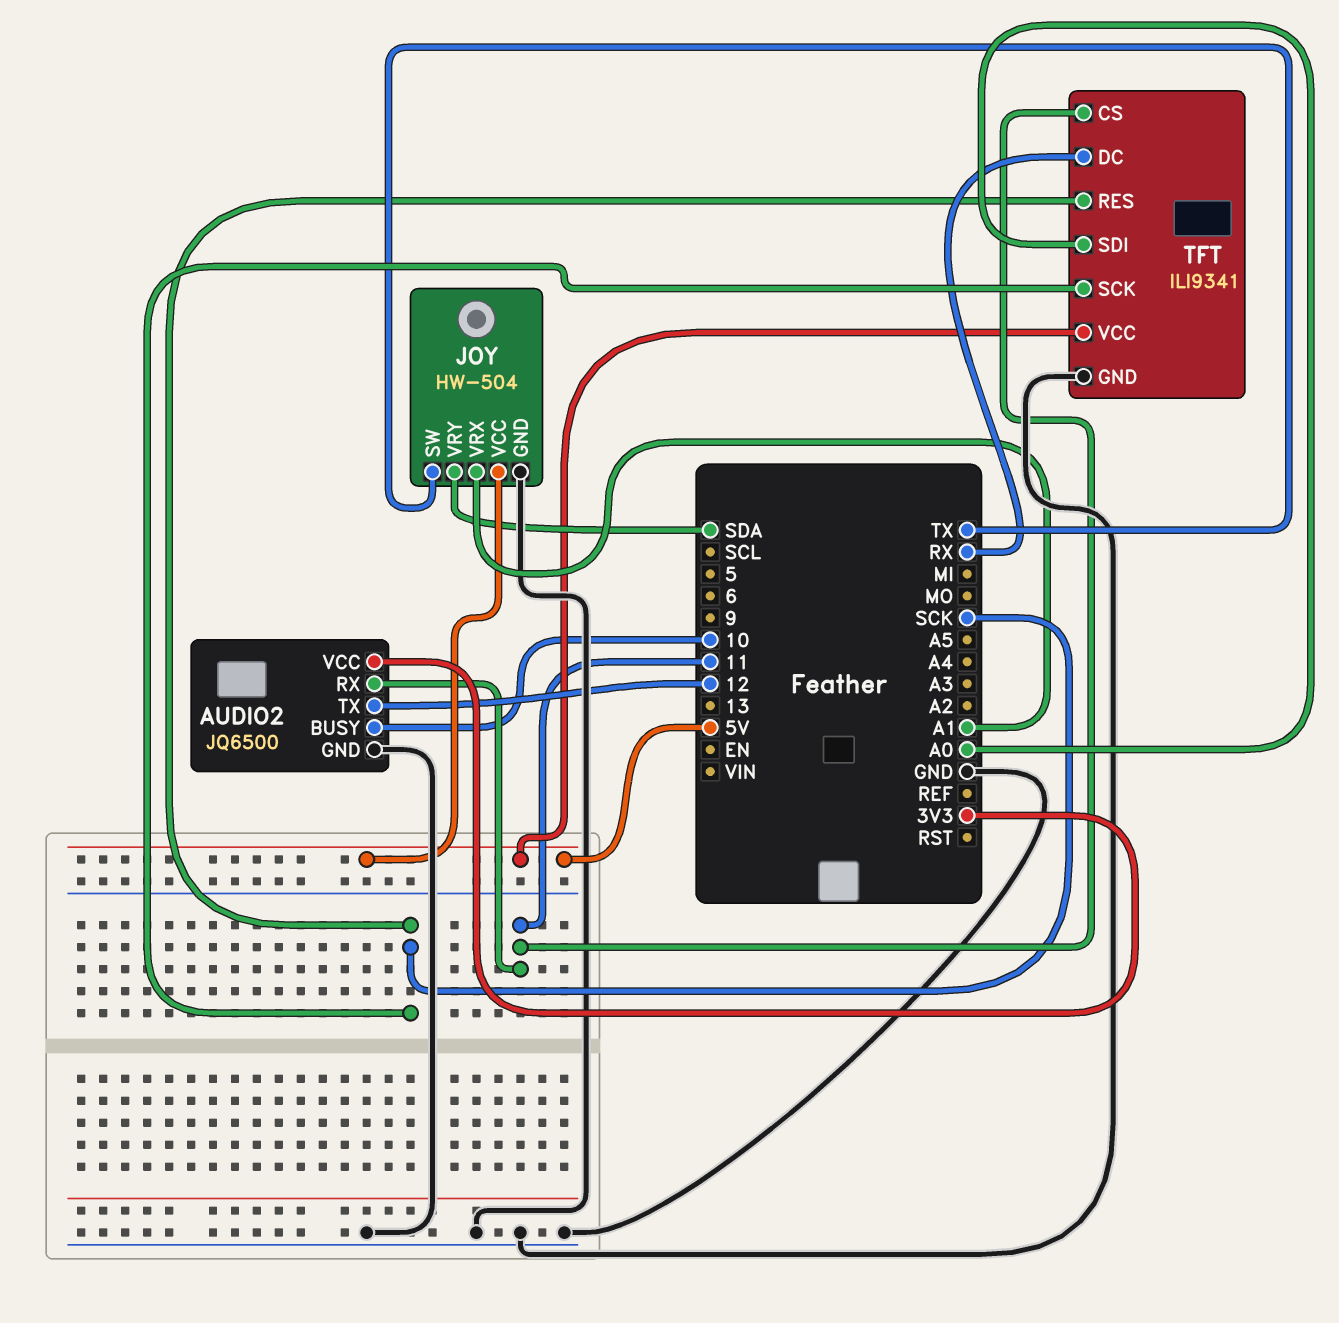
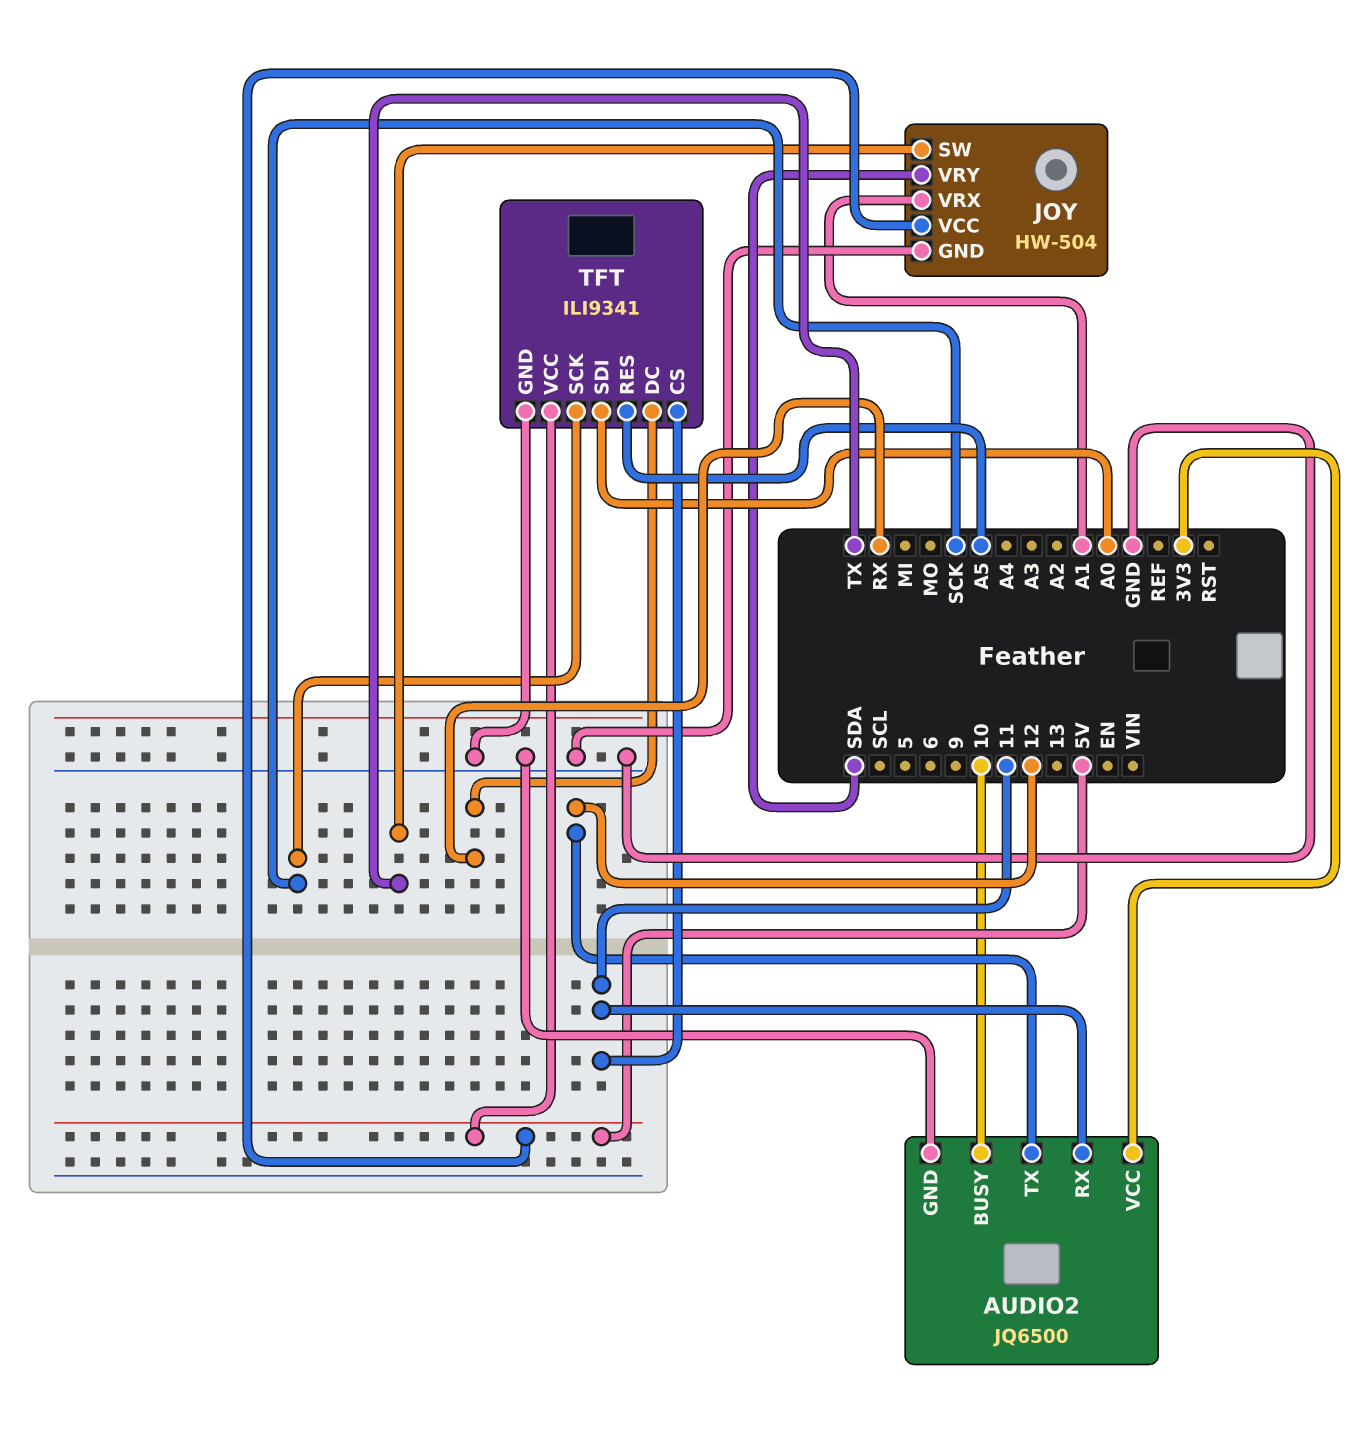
TFT pin RES: SCK -> A5

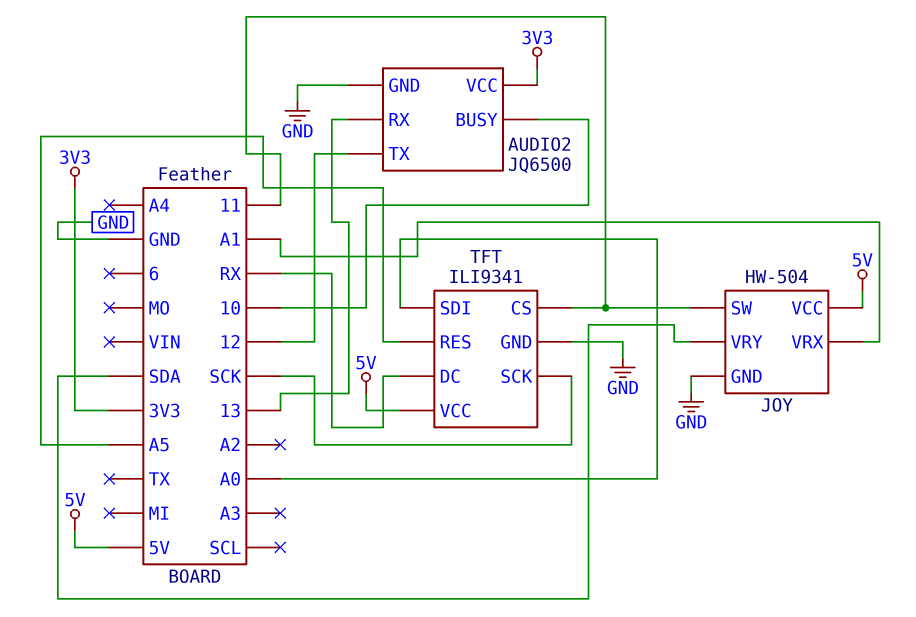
AUDIO2 pin RX: 11 -> 13
JOY pin SW: TX -> 11

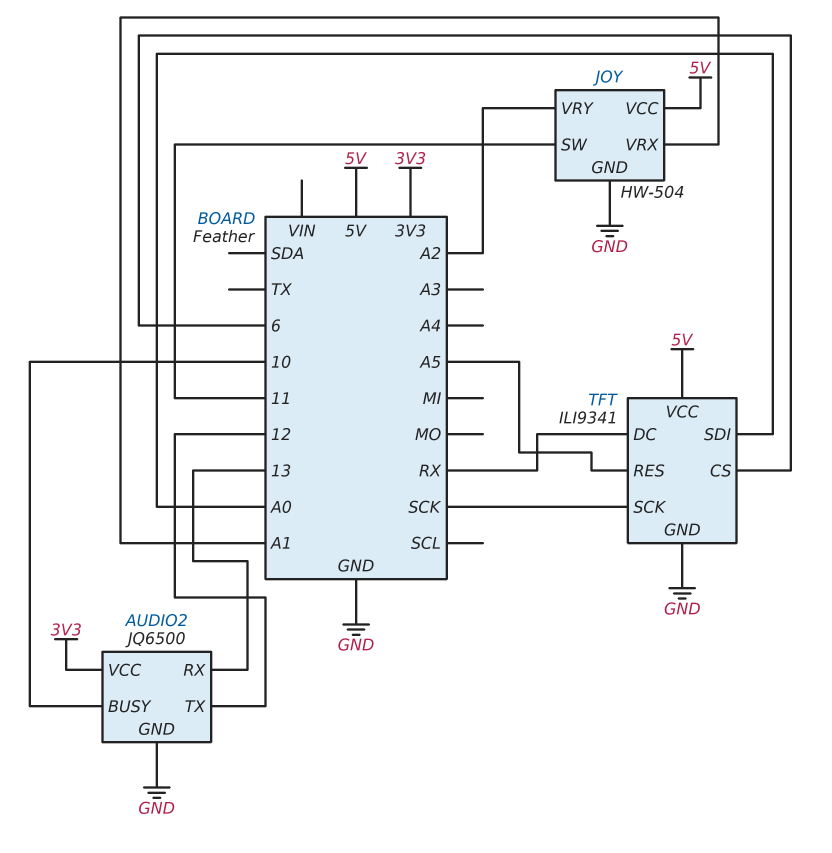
JOY pin VRY: SDA -> A2
TFT pin CS: 11 -> 6

